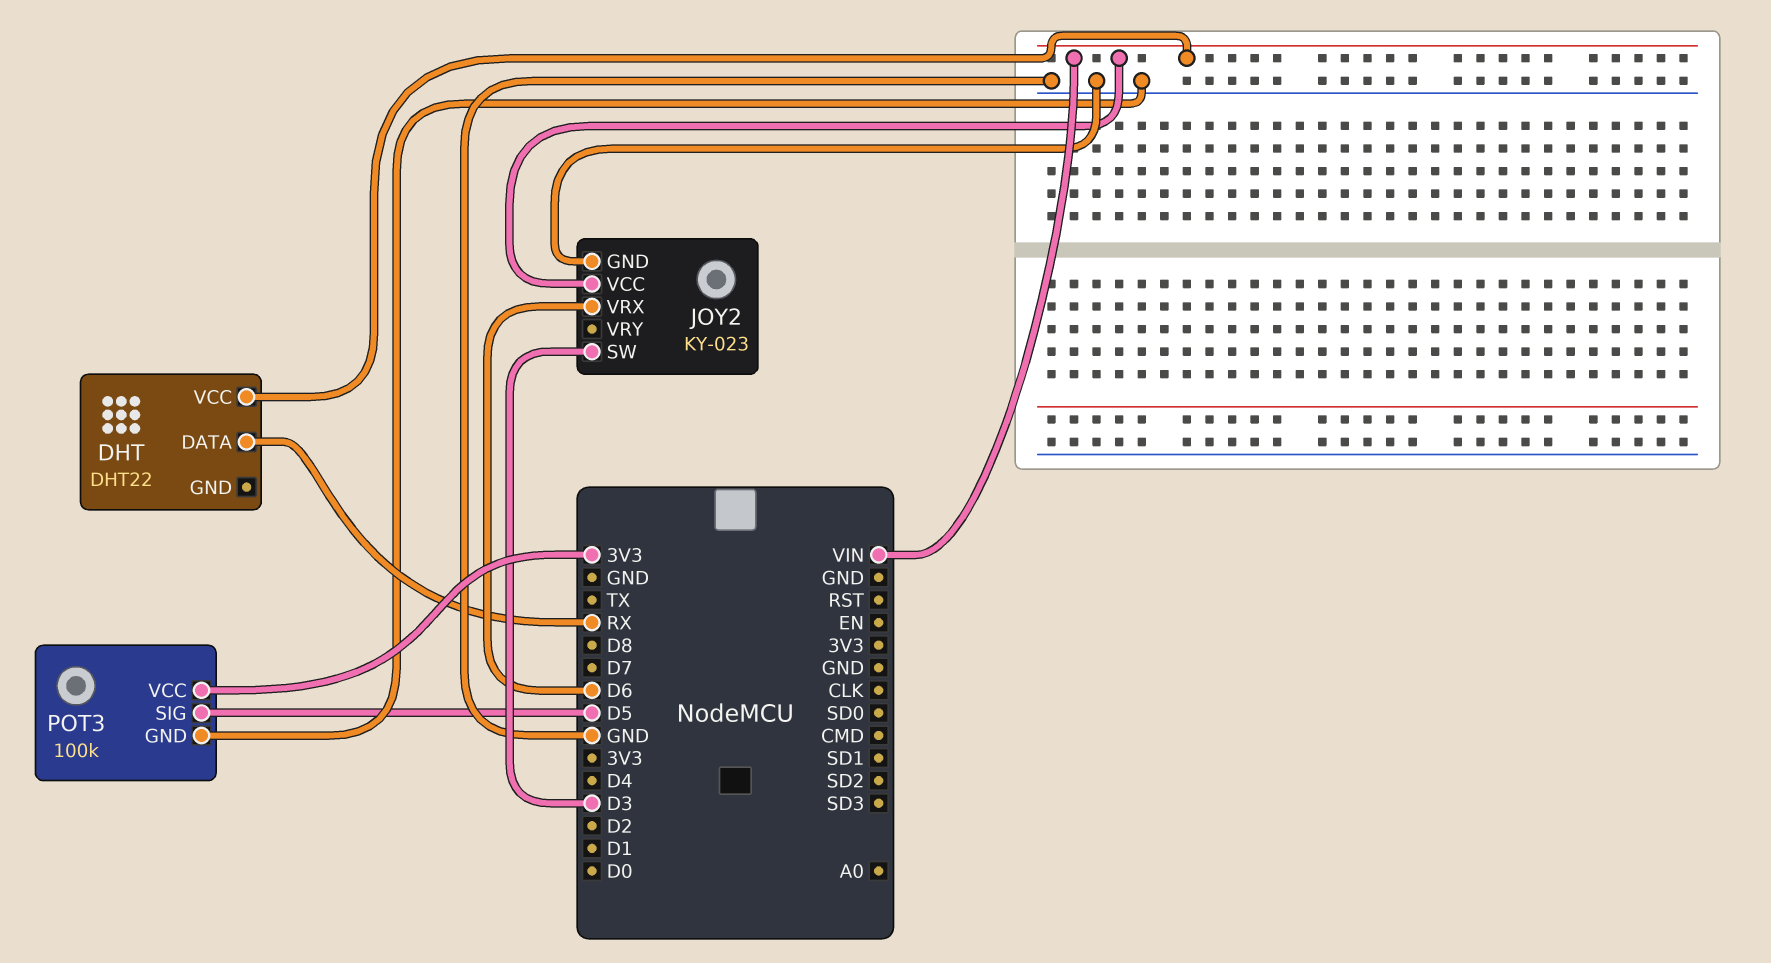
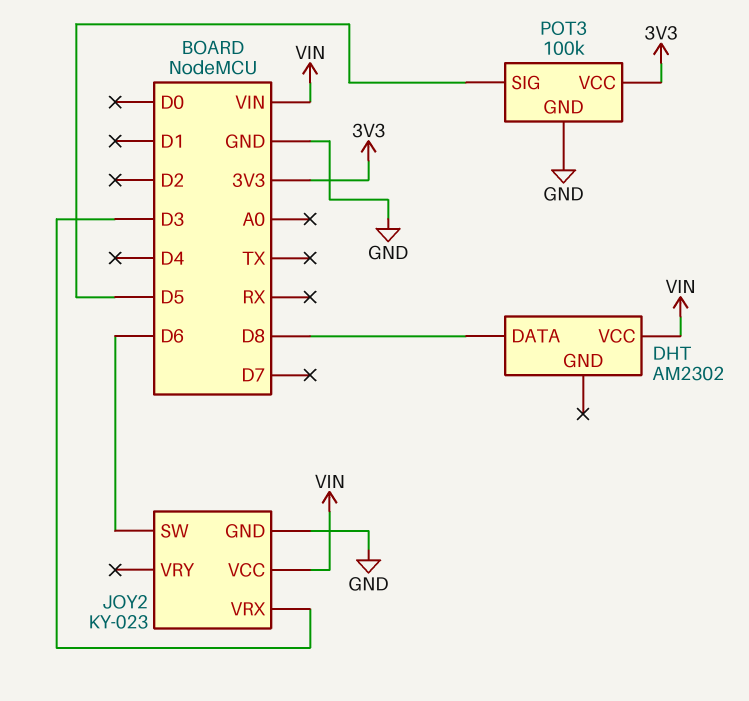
DHT: DHT22 -> AM2302
DHT pin DATA: RX -> D8
JOY2 pin SW: D3 -> D6
JOY2 pin VRX: D6 -> D3

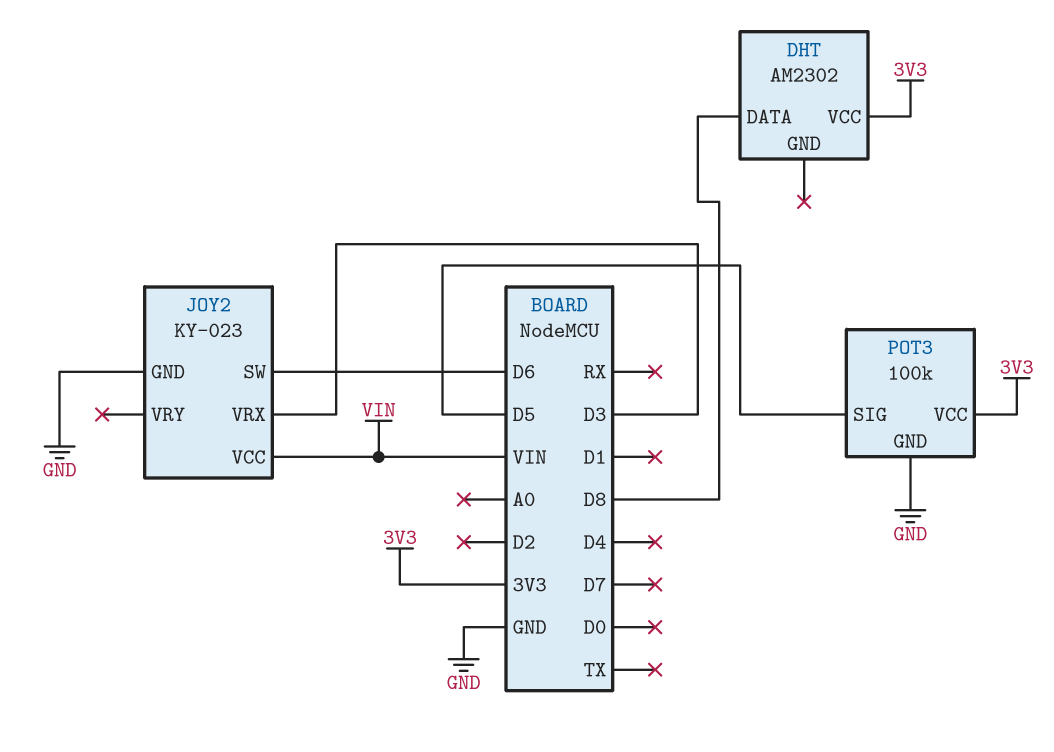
DHT pin VCC: VIN -> 3V3

